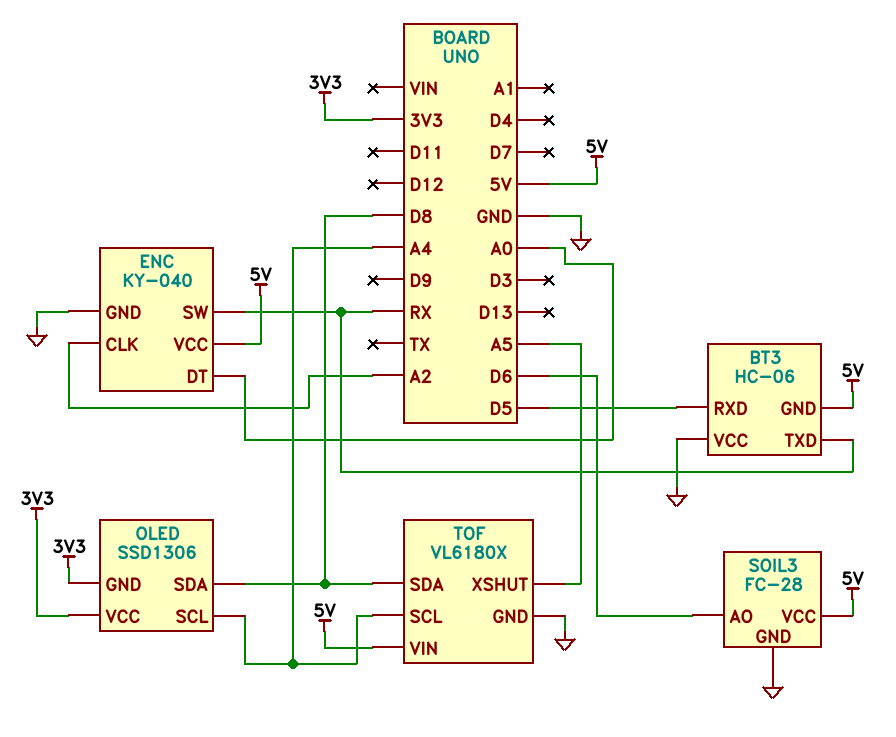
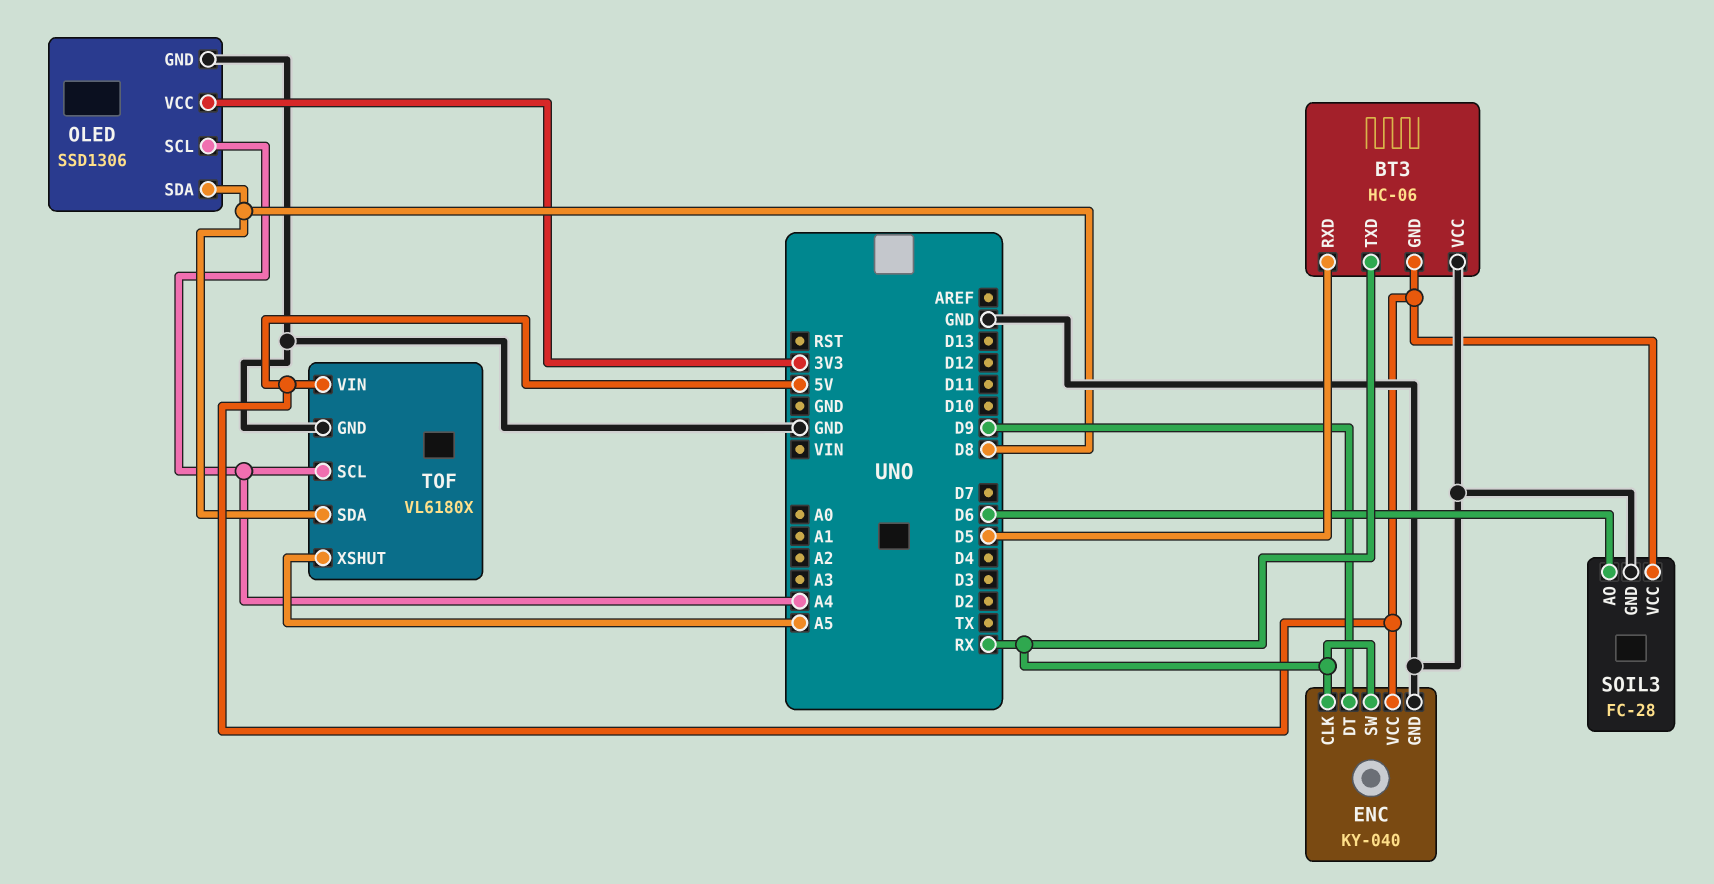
ENC pin CLK: A2 -> RX
ENC pin DT: A0 -> D9
OLED pin GND: 3V3 -> GND

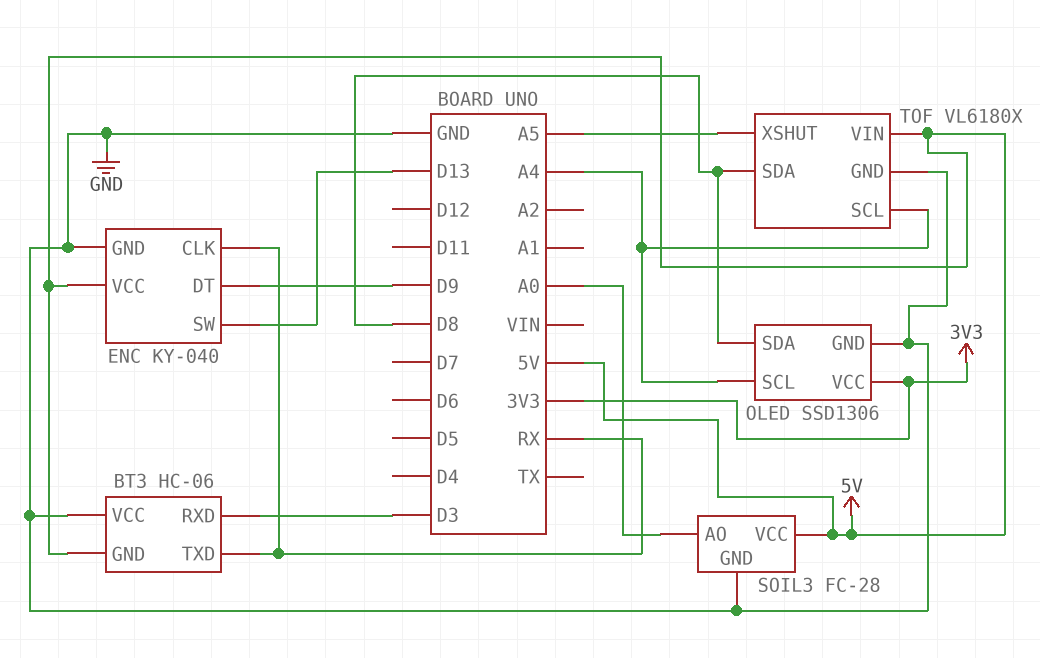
BT3 pin RXD: D5 -> D3
ENC pin SW: RX -> D13
SOIL3 pin AO: D6 -> A0

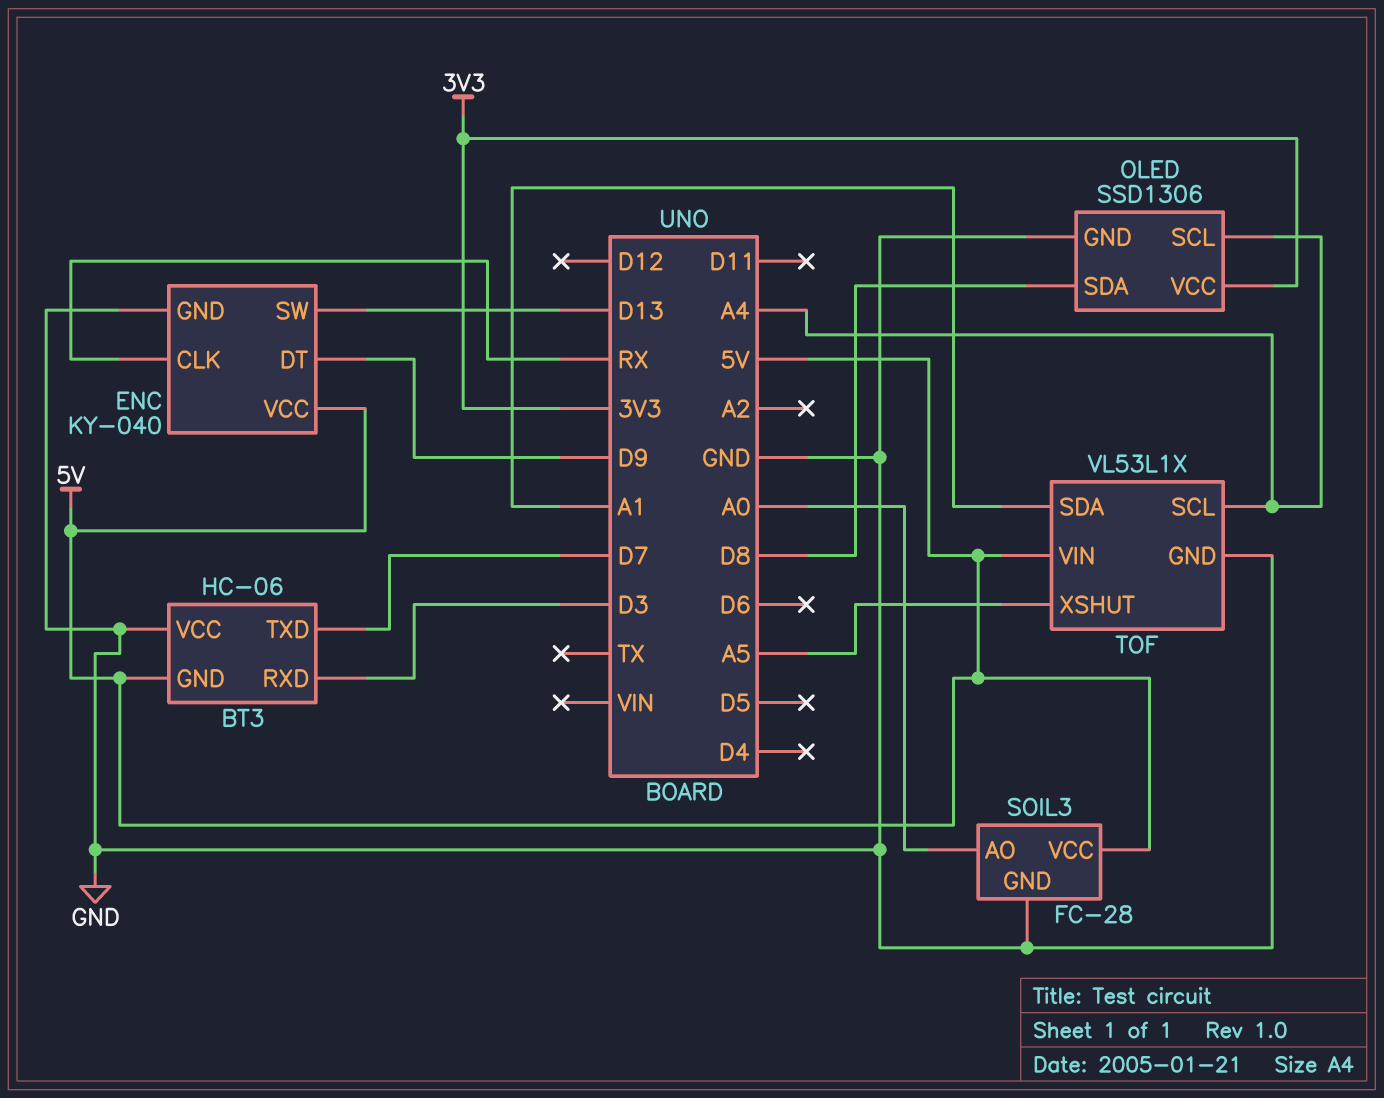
BT3 pin TXD: RX -> D7
TOF: VL6180X -> VL53L1X
TOF pin SDA: D8 -> A1

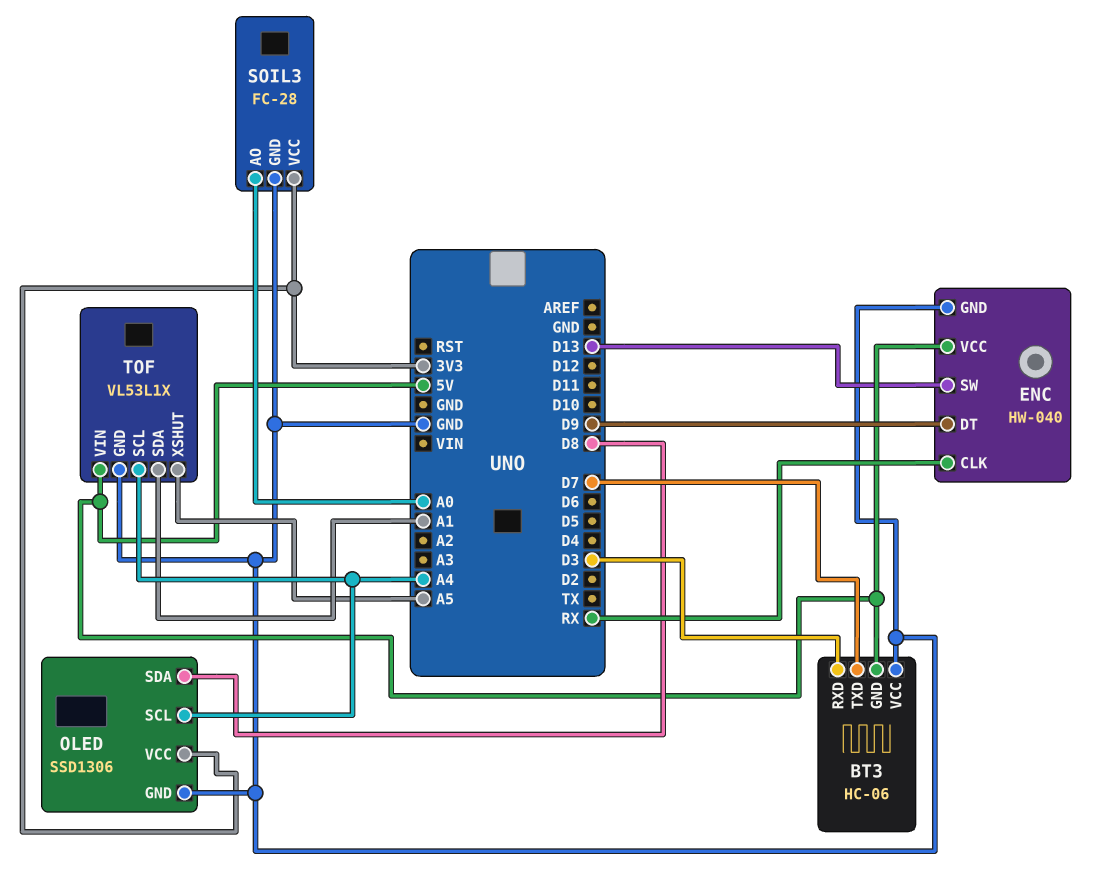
ENC: KY-040 -> HW-040
SOIL3 pin VCC: 5V -> 3V3

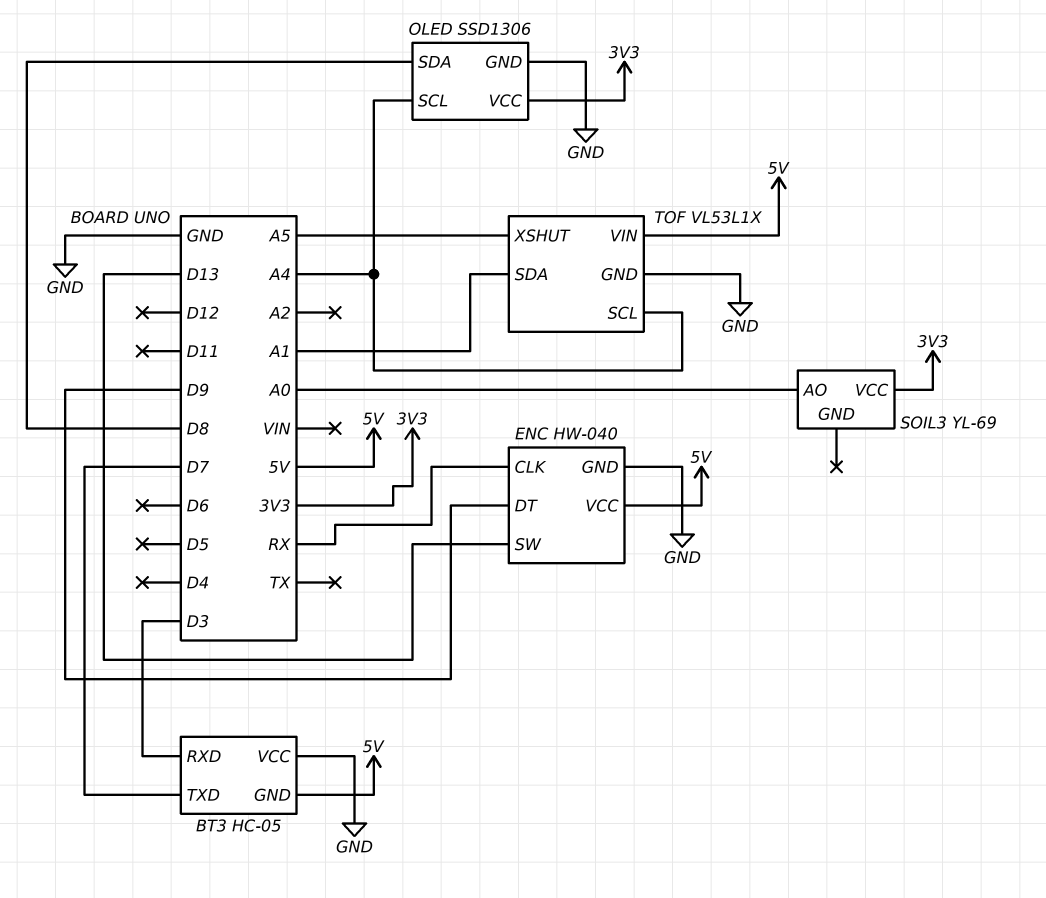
BT3: HC-06 -> HC-05
SOIL3: FC-28 -> YL-69
SOIL3 pin GND: GND -> none

